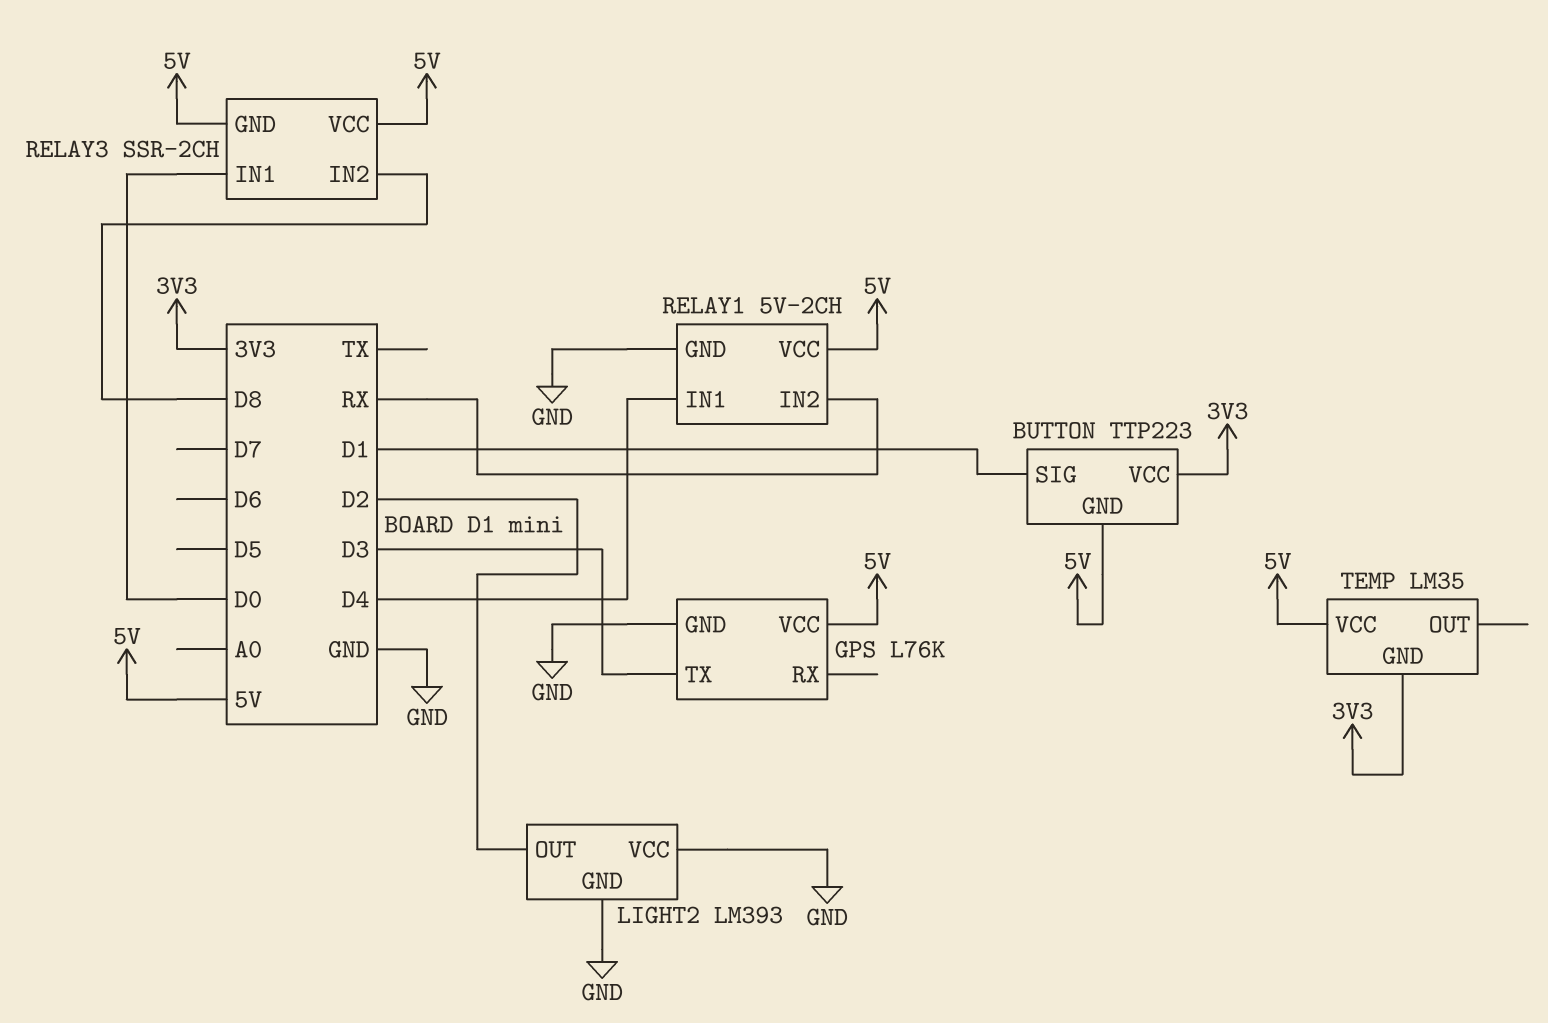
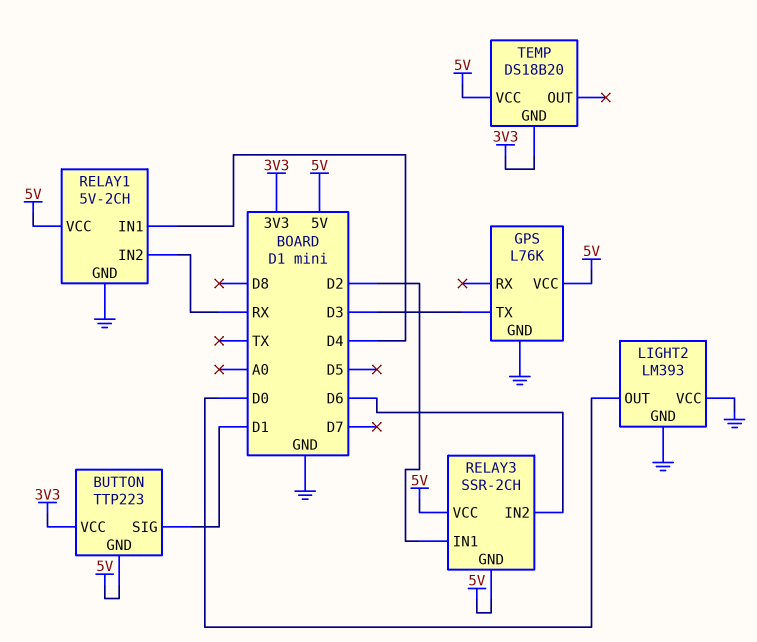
LIGHT2 pin OUT: D2 -> D0
RELAY3 pin IN1: D0 -> D2
RELAY3 pin IN2: D8 -> D6
TEMP: LM35 -> DS18B20

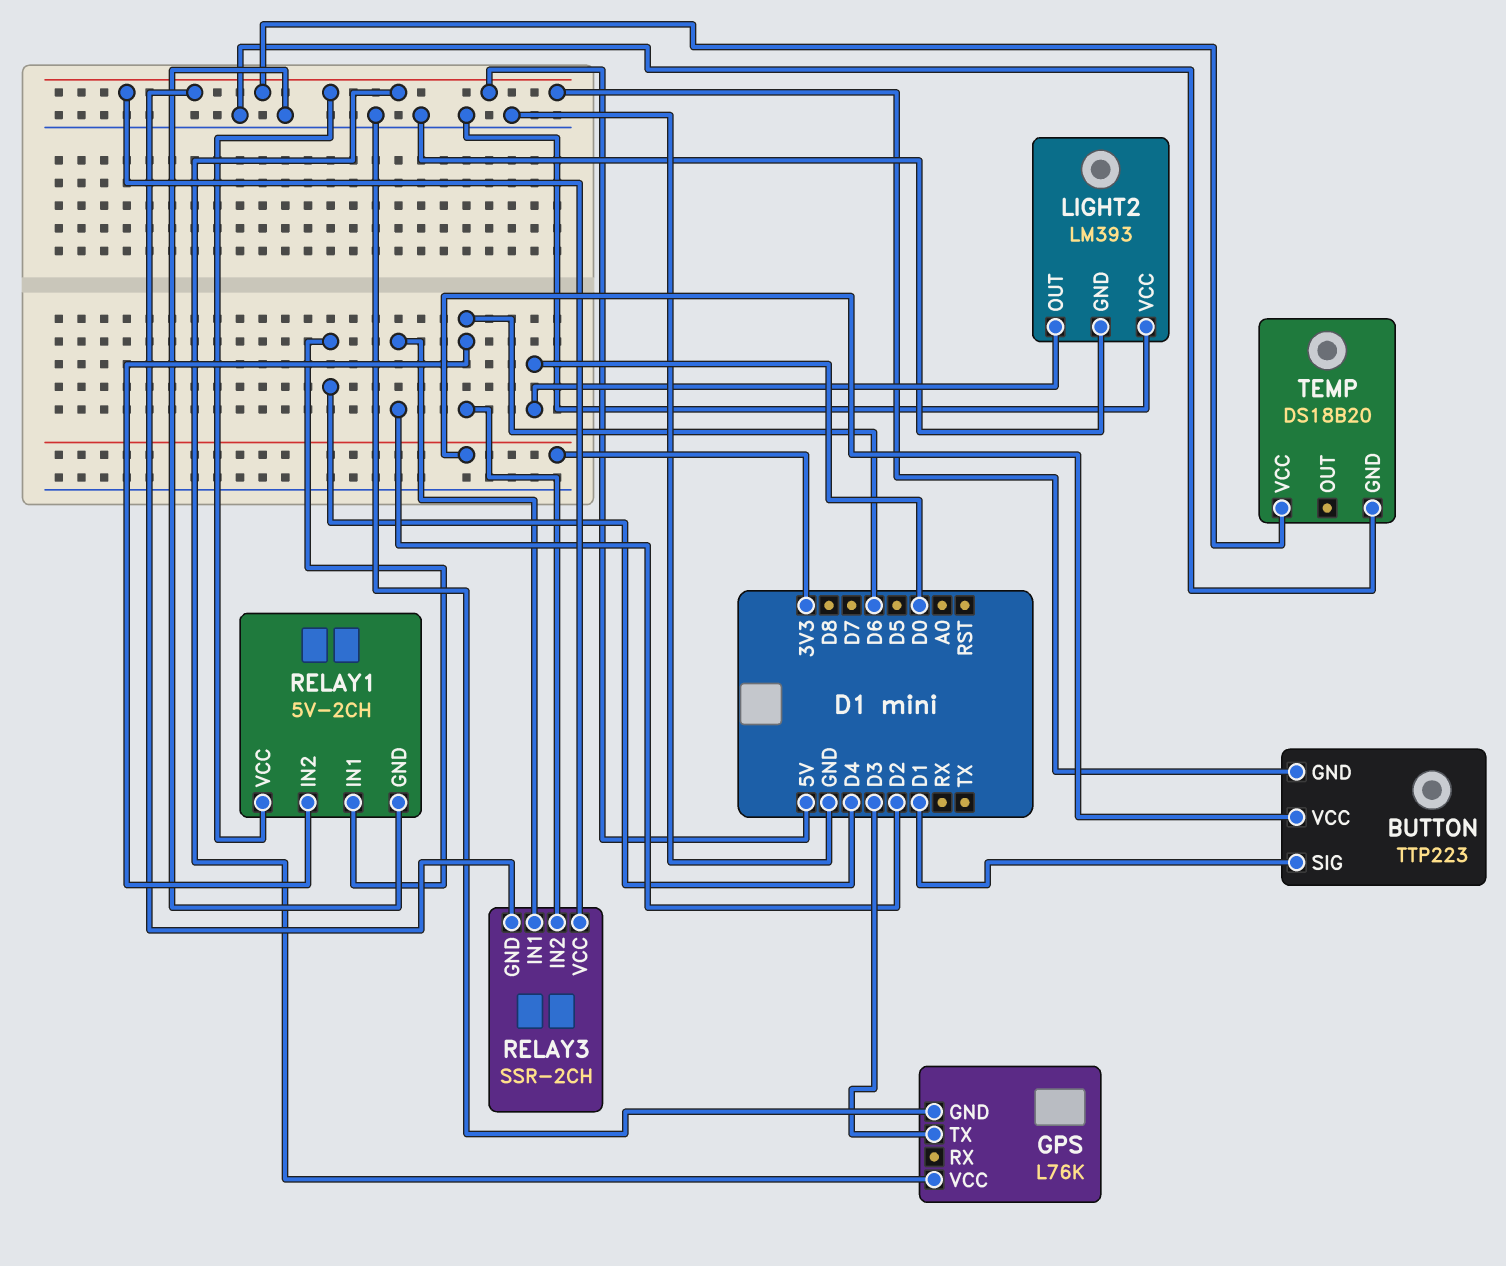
RELAY1 pin IN2: RX -> D6
TEMP pin GND: 3V3 -> GND

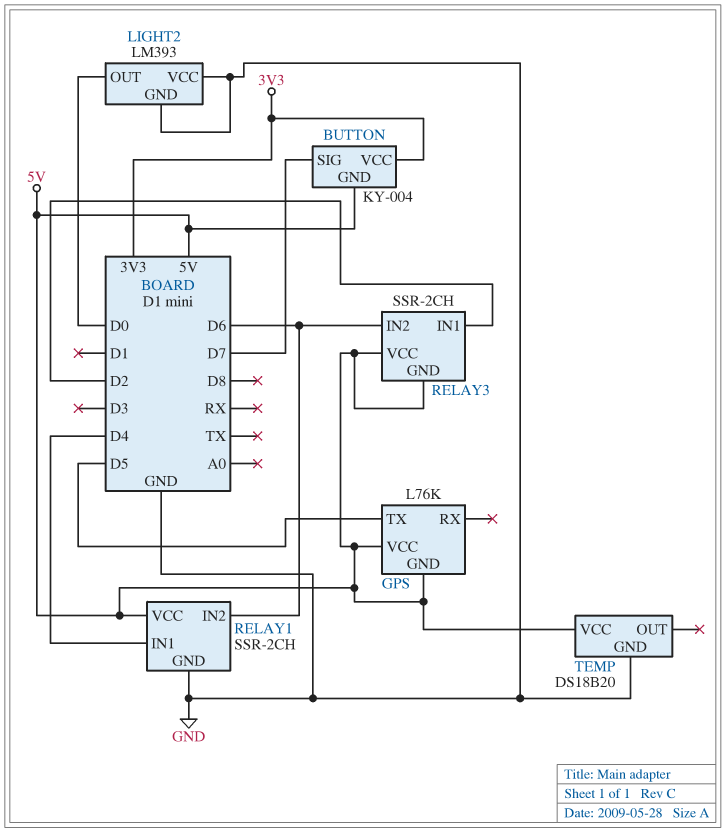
BUTTON: TTP223 -> KY-004
BUTTON pin SIG: D1 -> D7
GPS pin GND: GND -> 5V
GPS pin TX: D3 -> D5
RELAY1: 5V-2CH -> SSR-2CH

